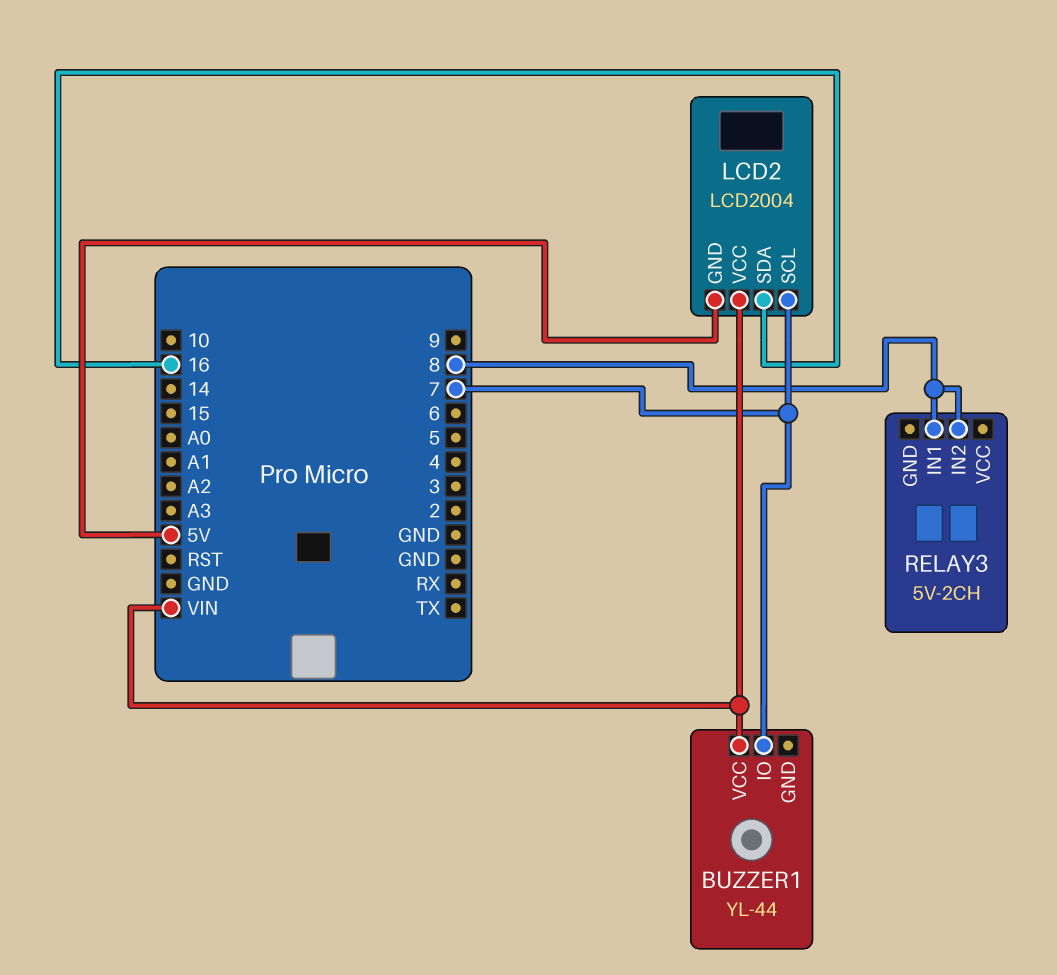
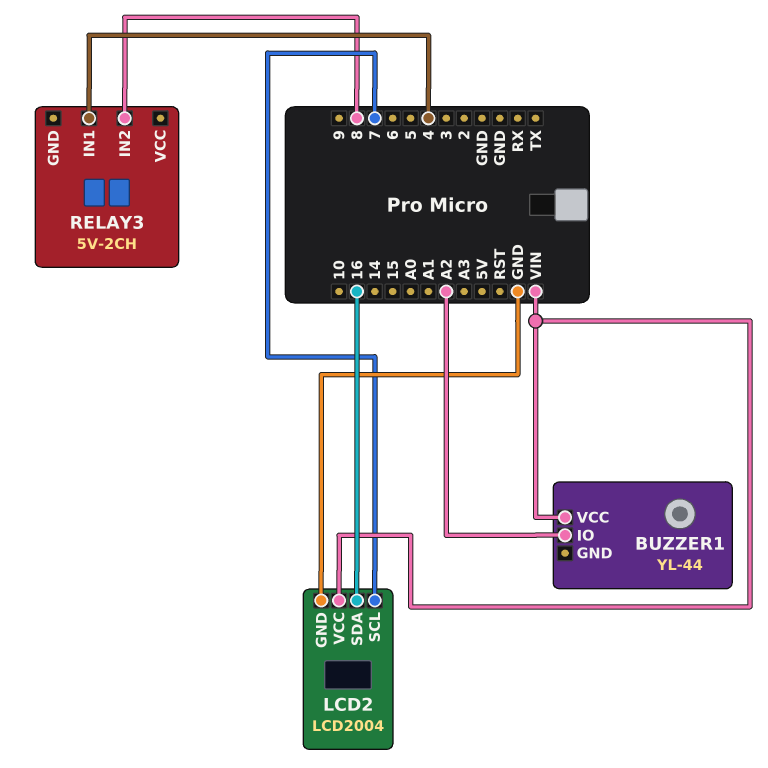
BUZZER1 pin IO: 7 -> A2
LCD2 pin GND: 5V -> GND
RELAY3 pin IN1: 8 -> 4

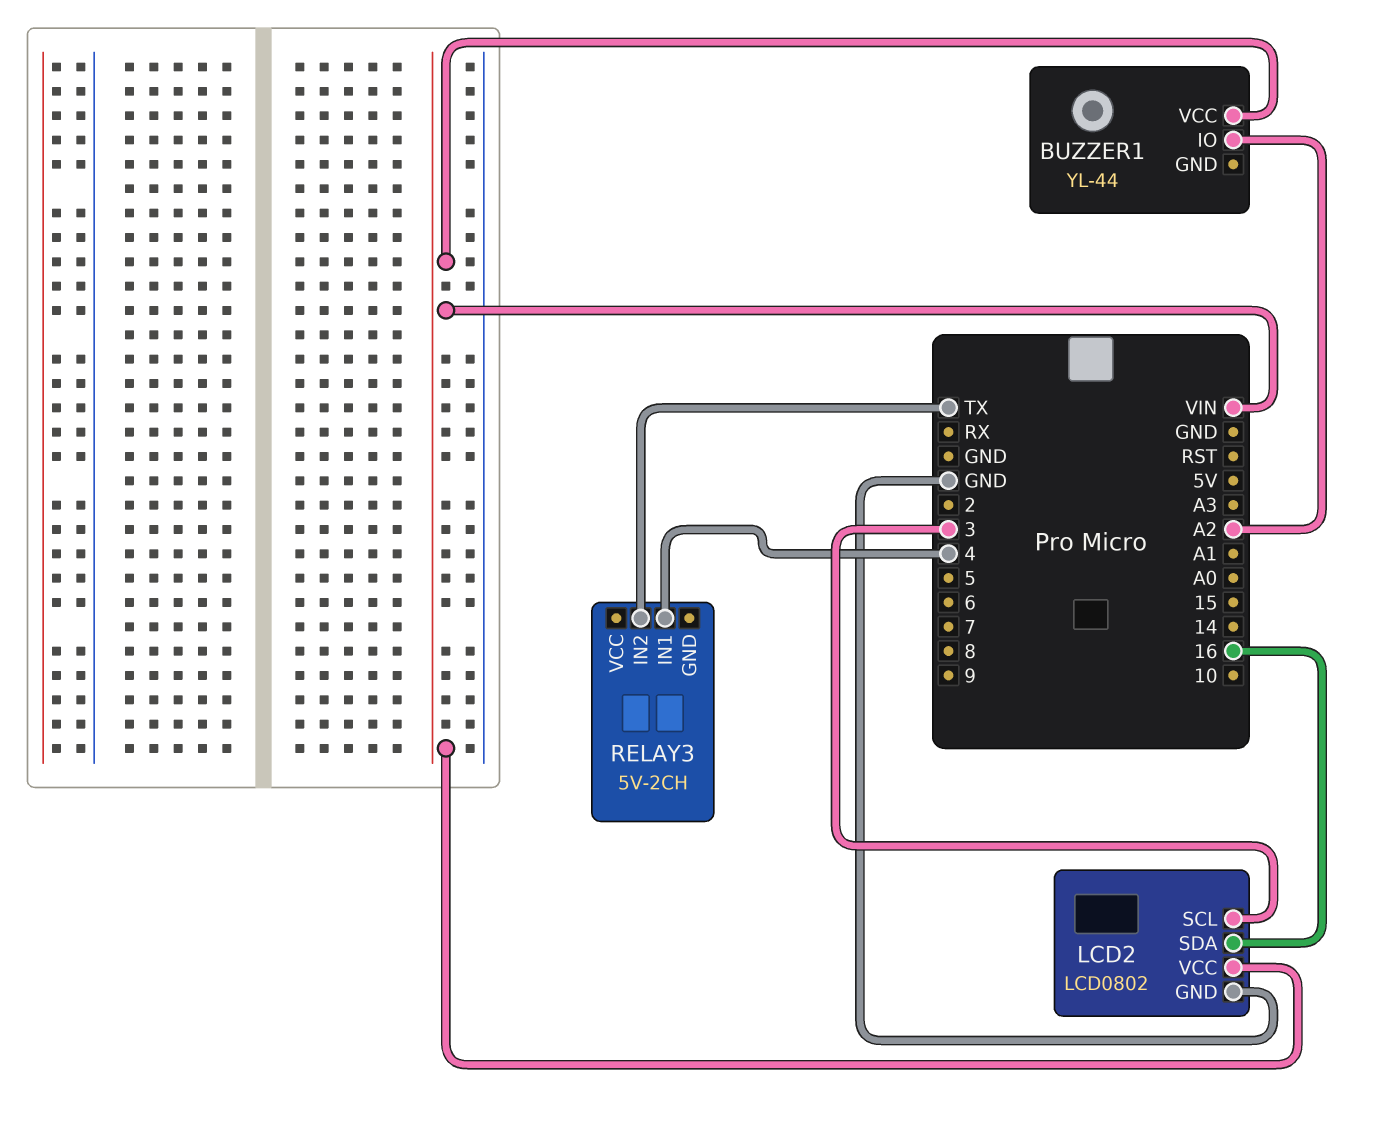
LCD2: LCD2004 -> LCD0802
LCD2 pin SCL: 7 -> 3
RELAY3 pin IN2: 8 -> TX

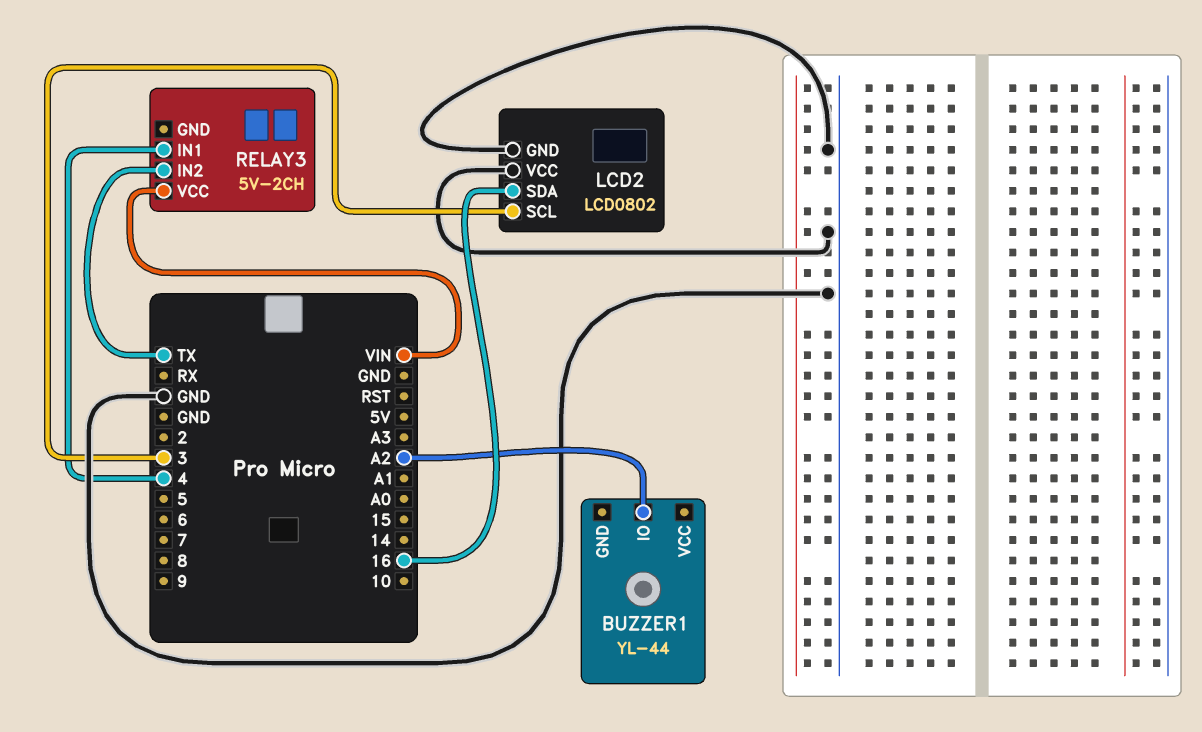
BUZZER1 pin VCC: VIN -> none
LCD2 pin VCC: VIN -> GND
RELAY3 pin VCC: none -> VIN

